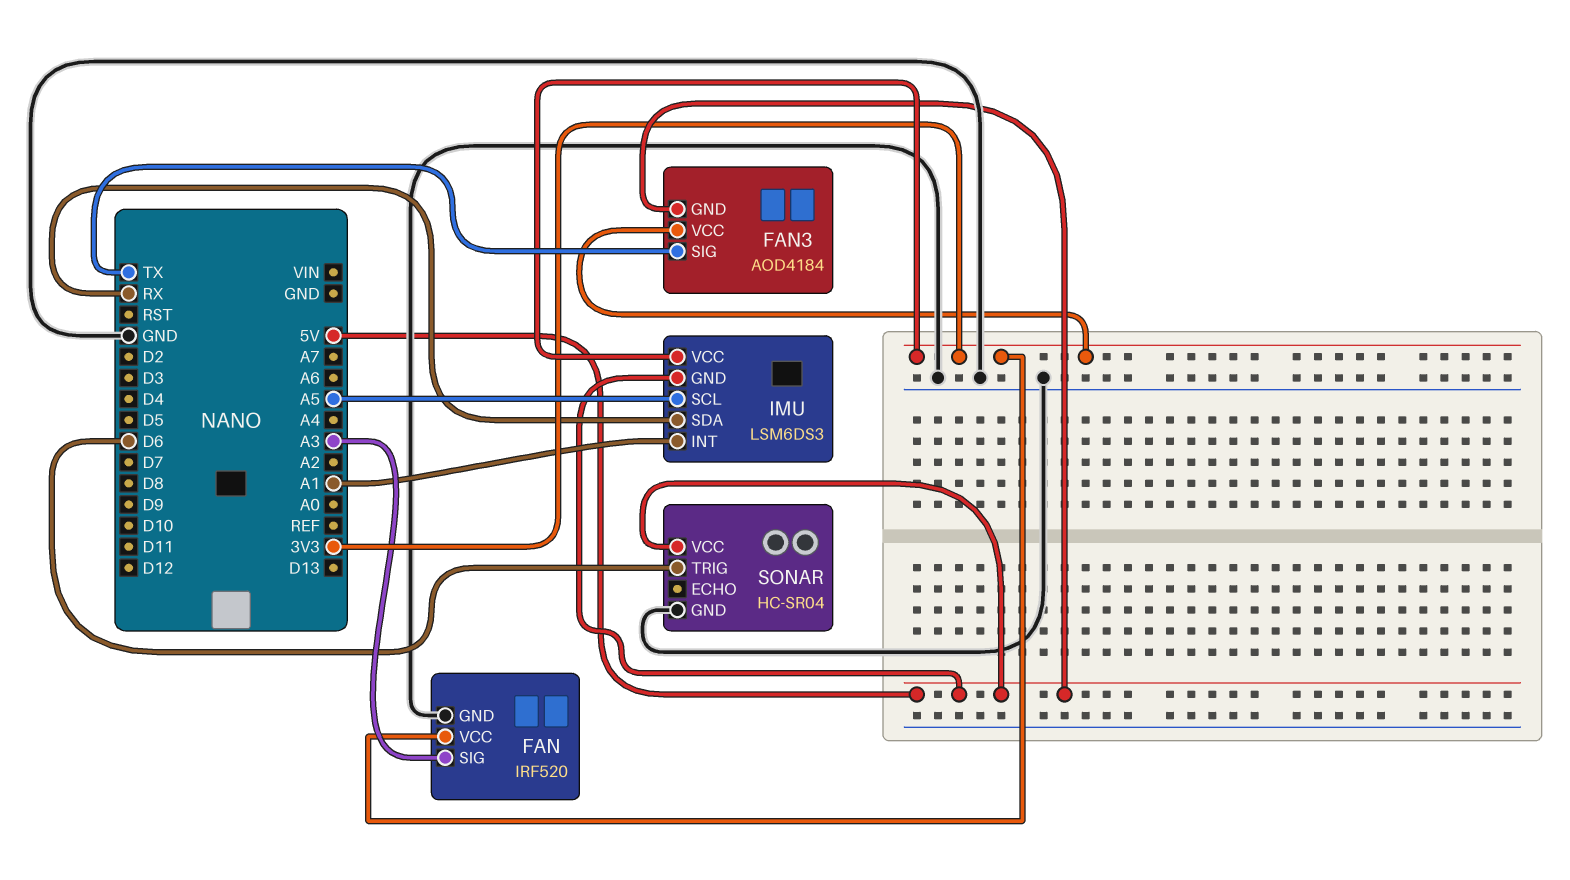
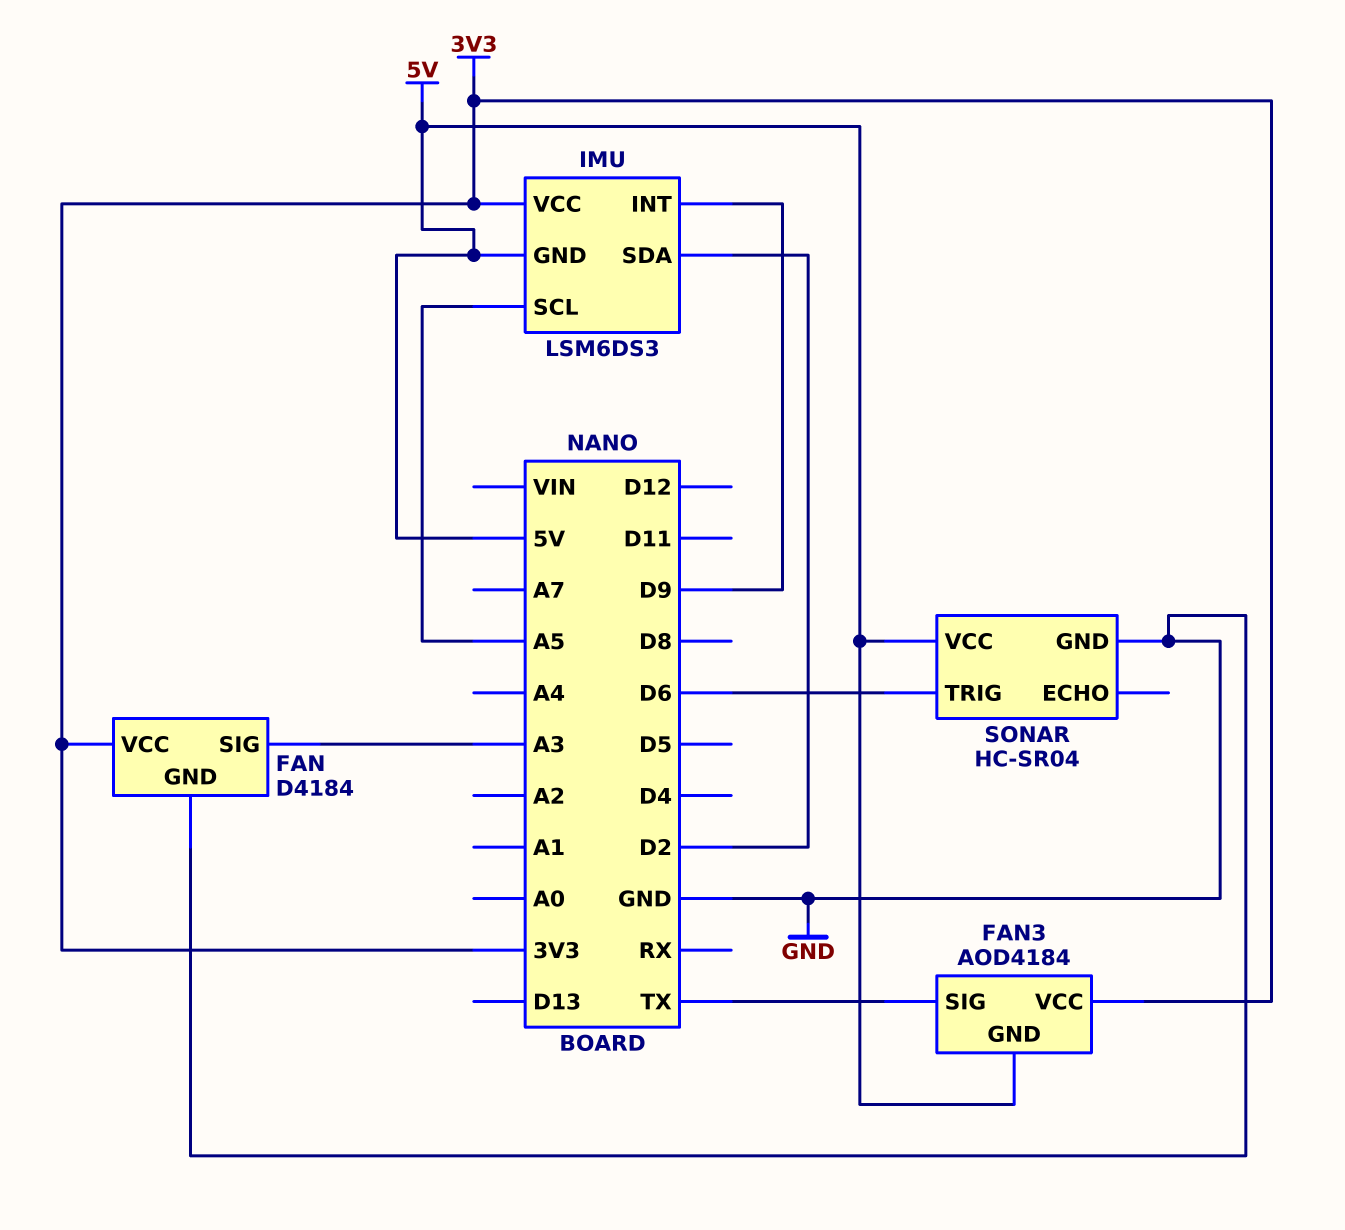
FAN: IRF520 -> D4184
IMU pin INT: A1 -> D9
IMU pin SDA: RX -> D2

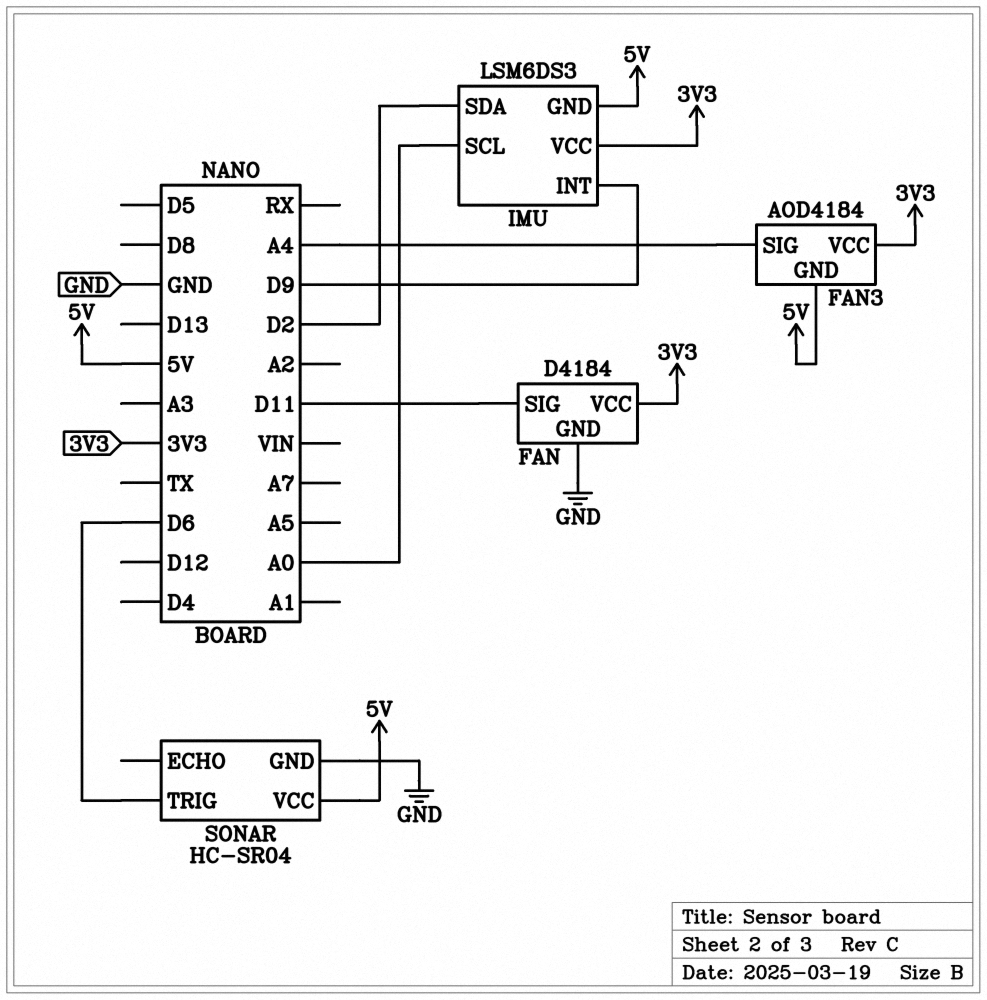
FAN pin SIG: A3 -> D11
FAN3 pin SIG: TX -> A4
IMU pin SCL: A5 -> A0

